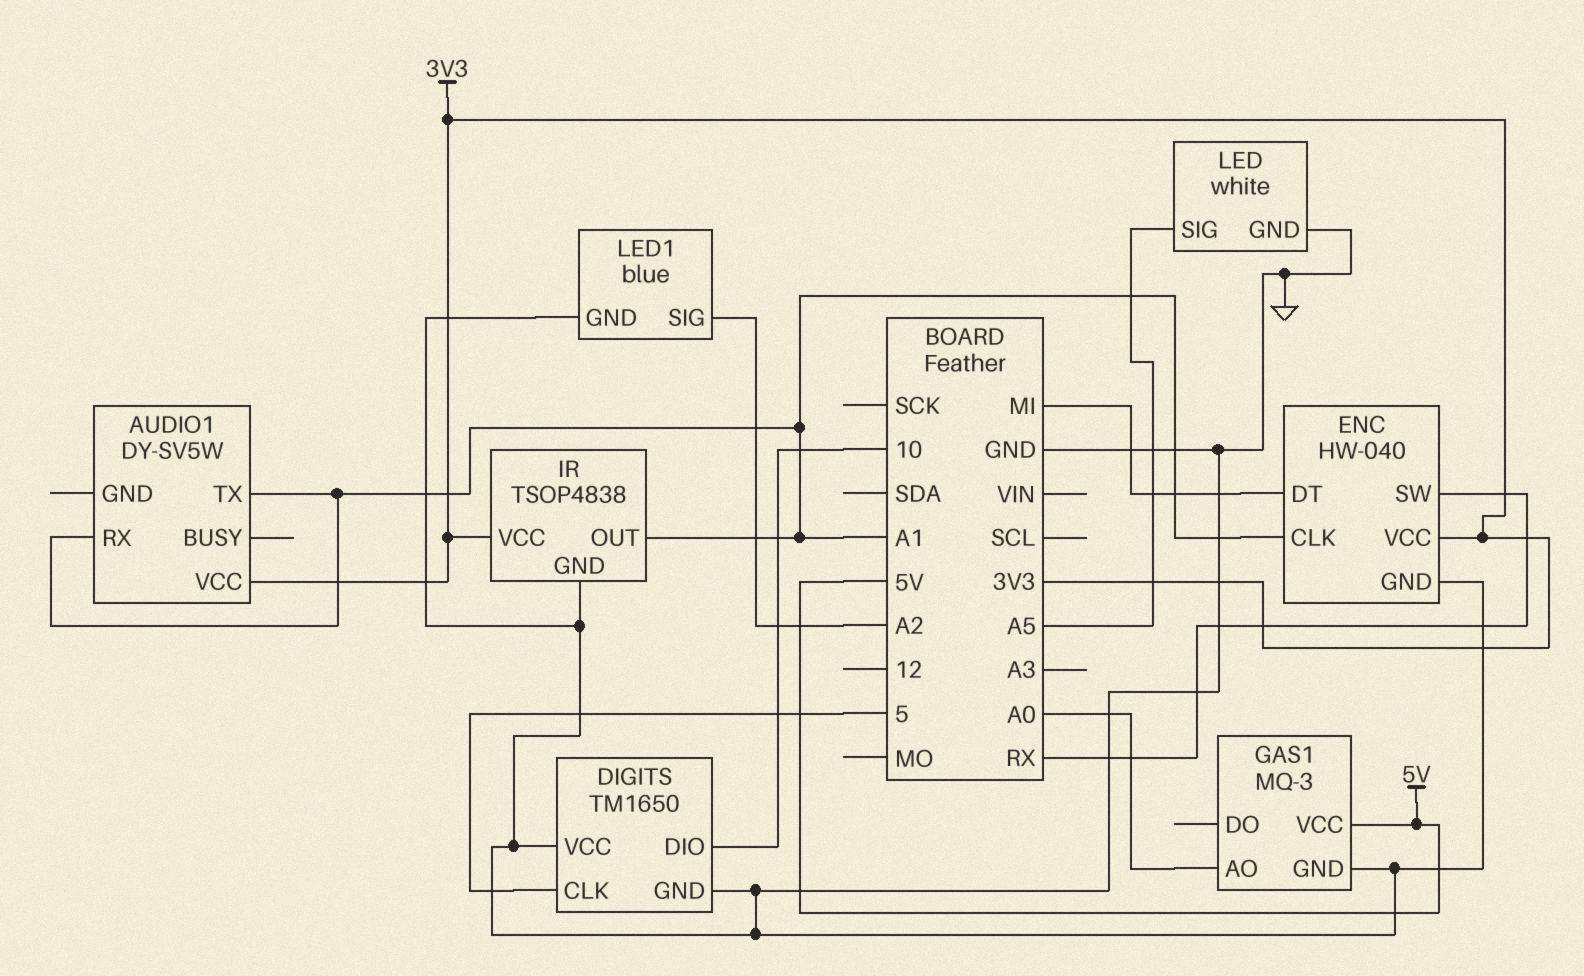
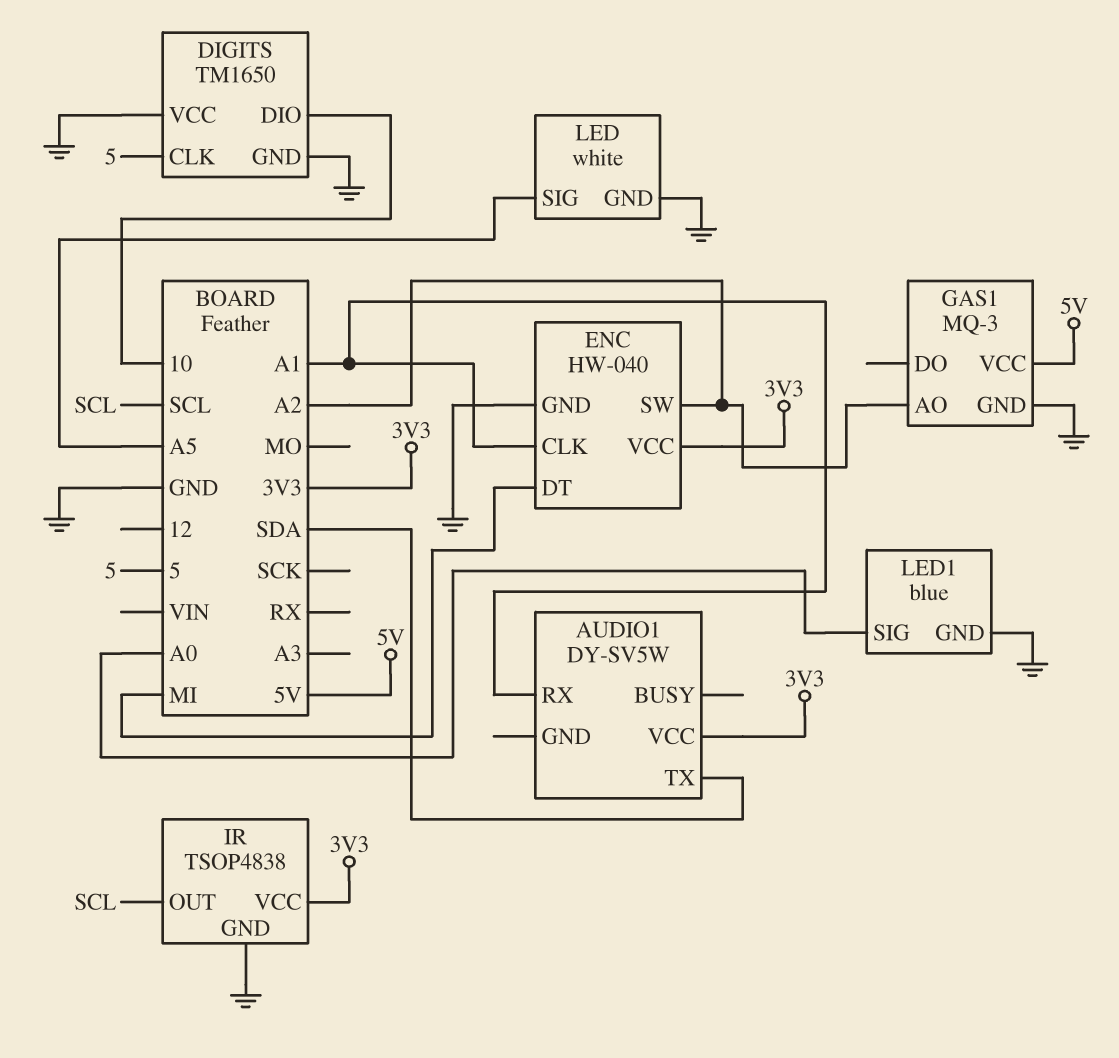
AUDIO1 pin TX: A1 -> SDA
ENC pin SW: RX -> A2
GAS1 pin AO: A0 -> A2
IR pin OUT: A1 -> SCL
LED1 pin SIG: A2 -> A0

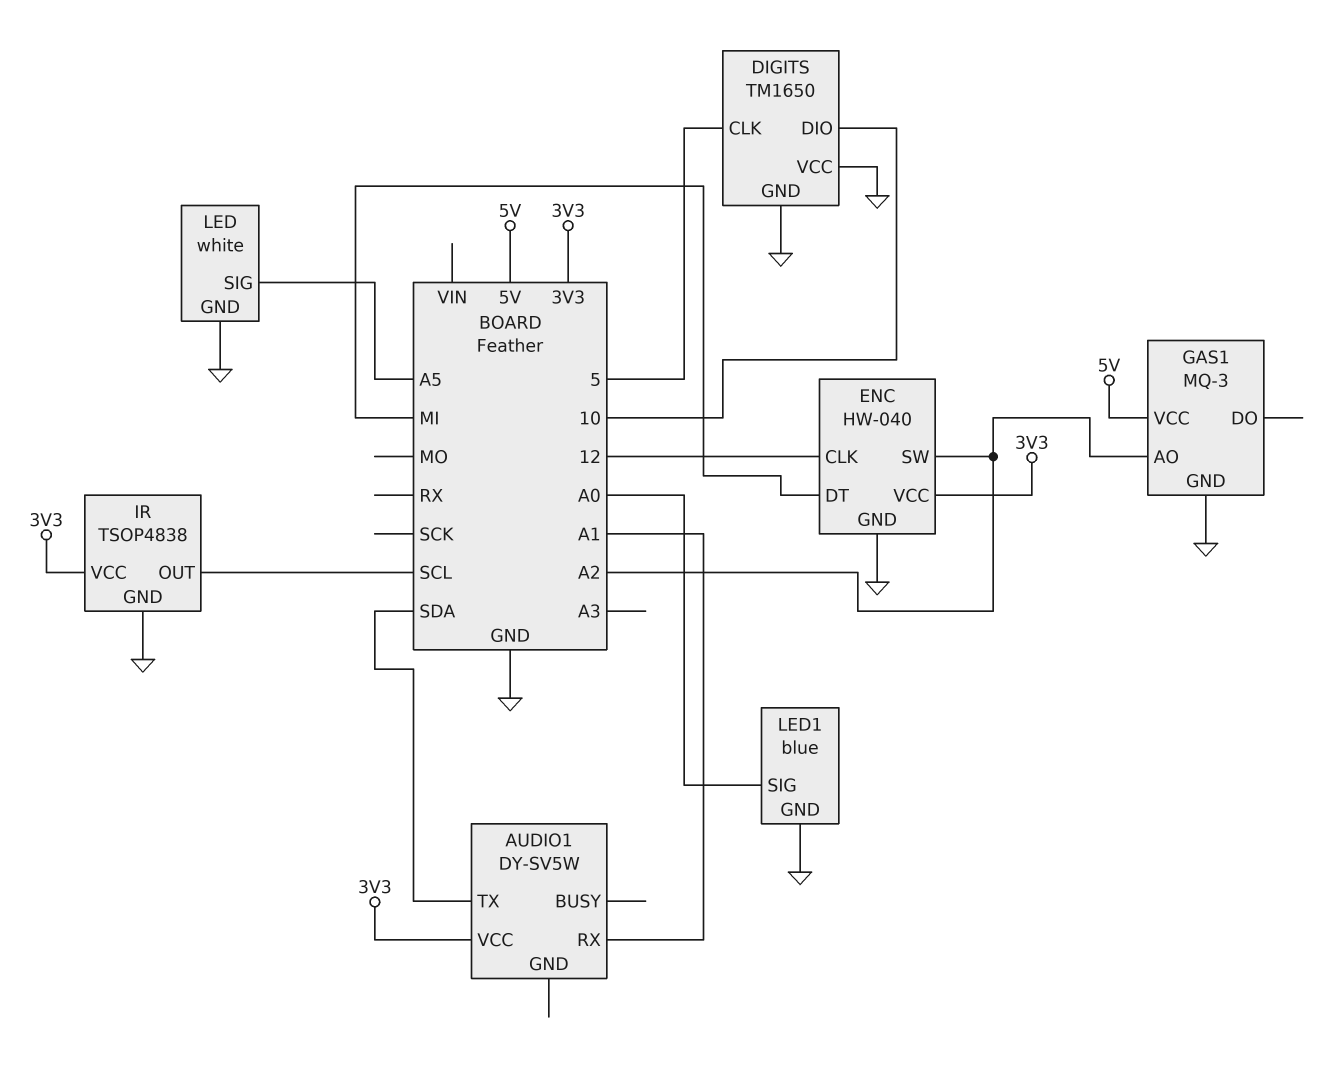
ENC pin CLK: A1 -> 12

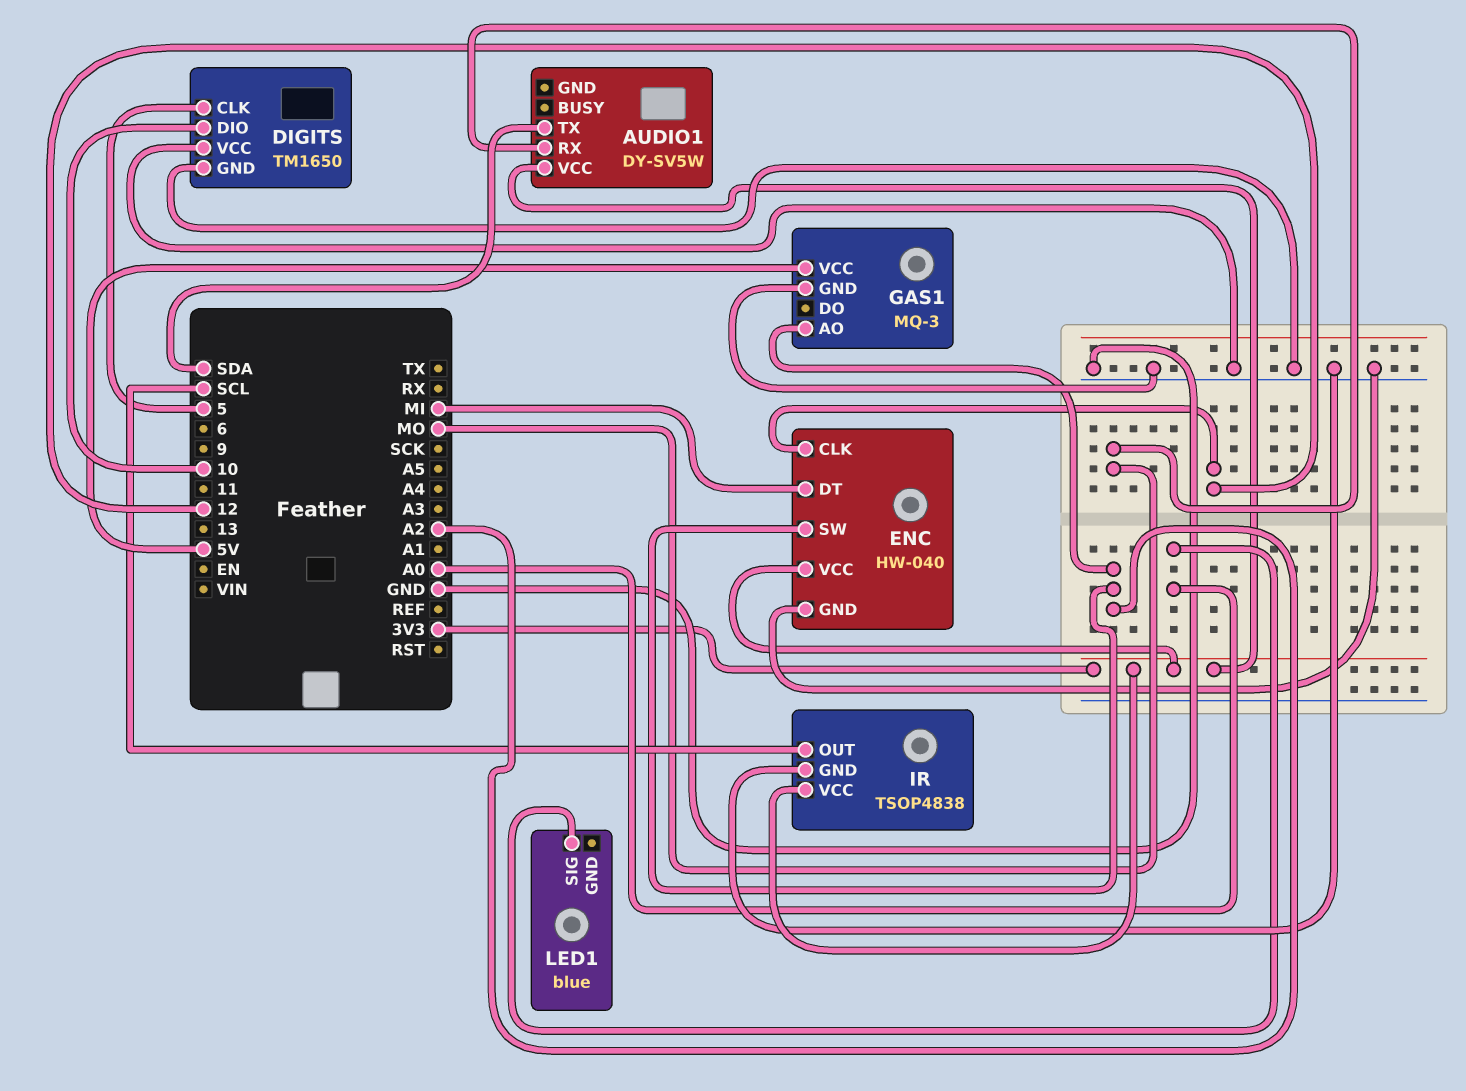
AUDIO1 pin RX: A1 -> MO
LED: white -> none
LED pin GND: GND -> none
LED pin SIG: A5 -> none
LED1 pin GND: GND -> none

